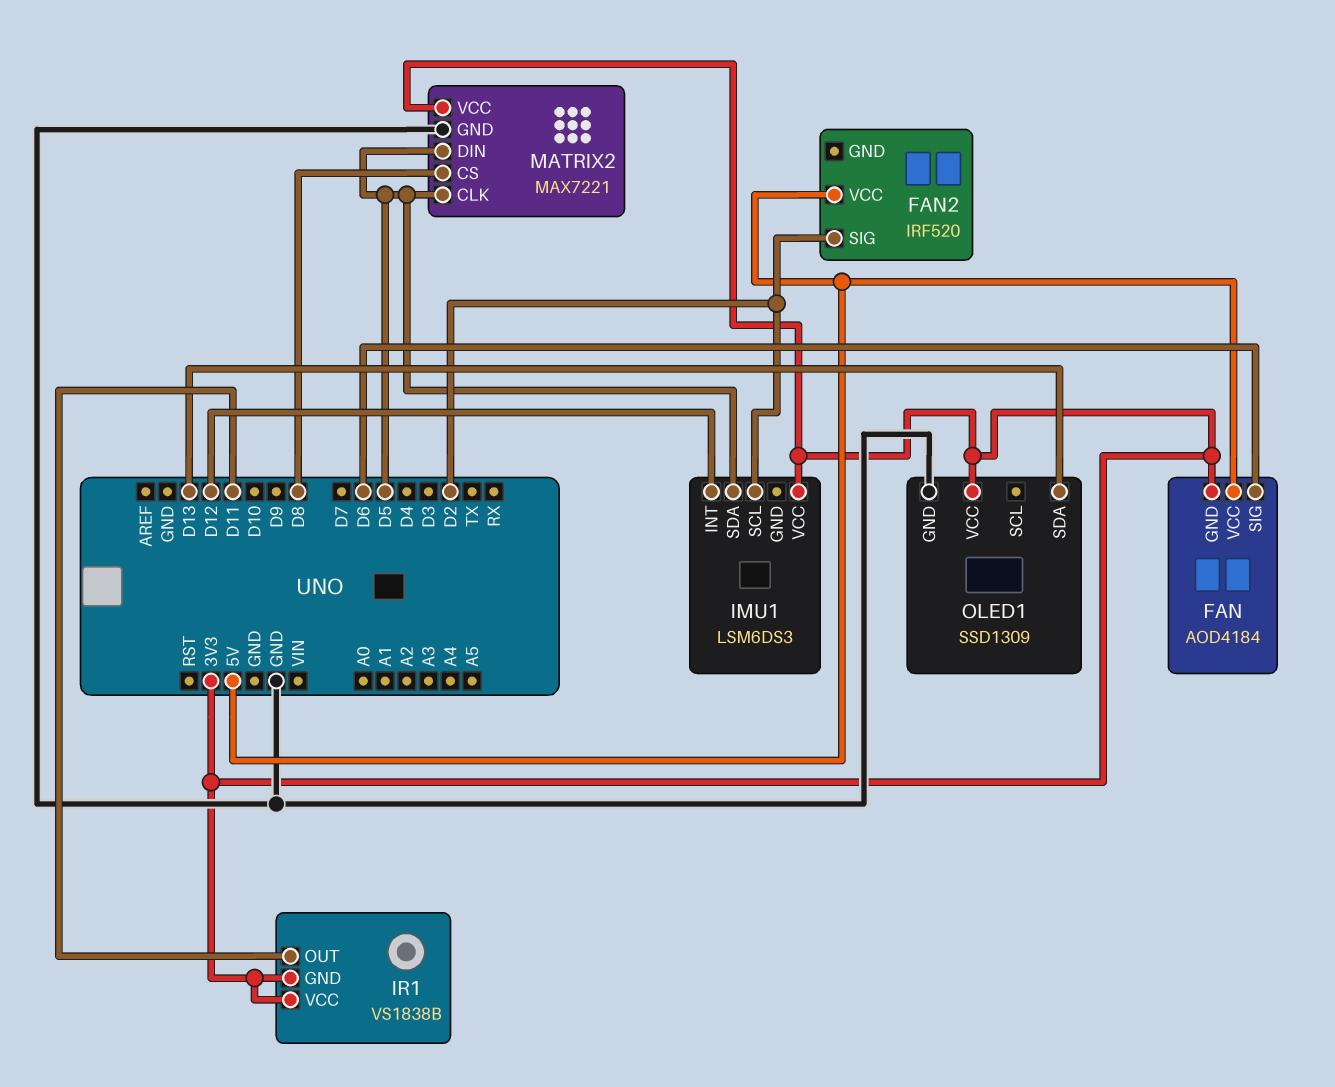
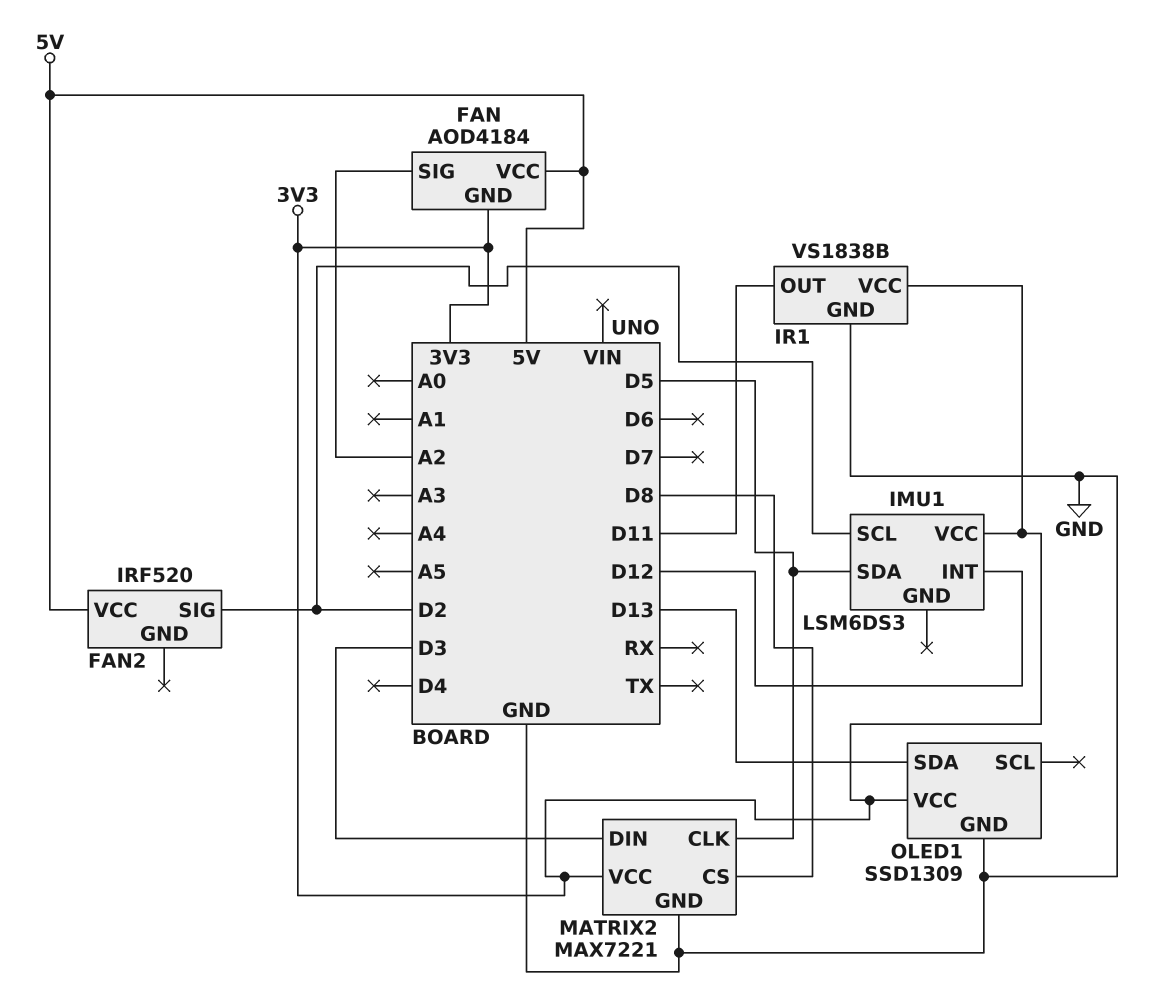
FAN pin SIG: D6 -> A2
IR1 pin GND: 3V3 -> GND
MATRIX2 pin DIN: D5 -> D3

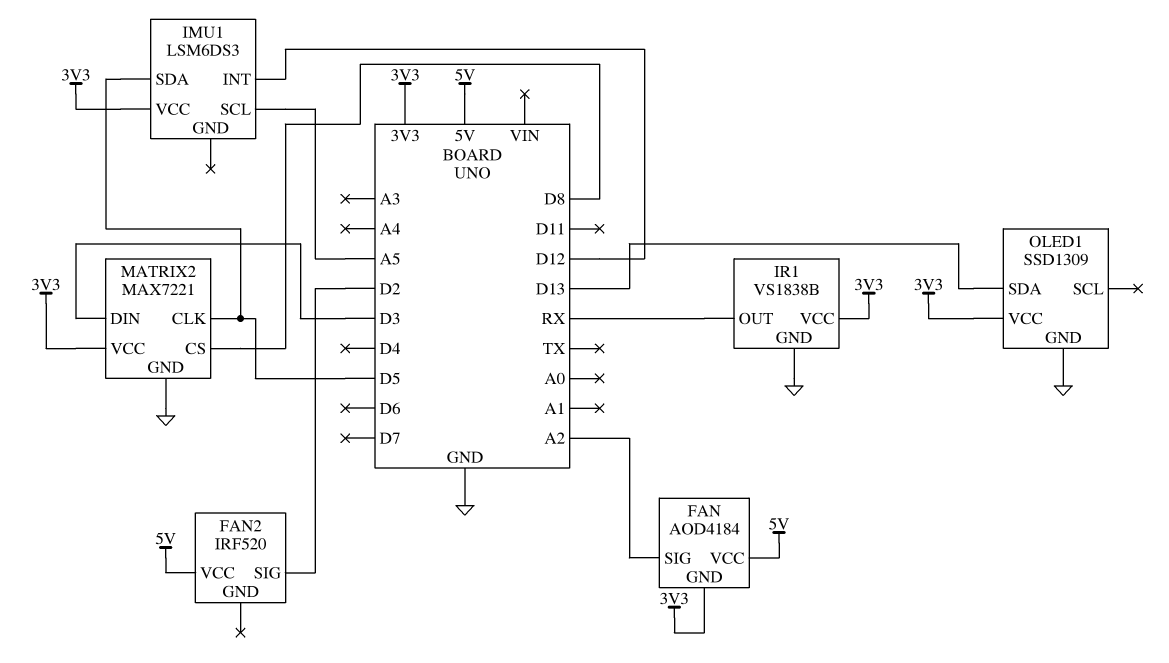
IMU1 pin SCL: D2 -> A5
IR1 pin OUT: D11 -> RX

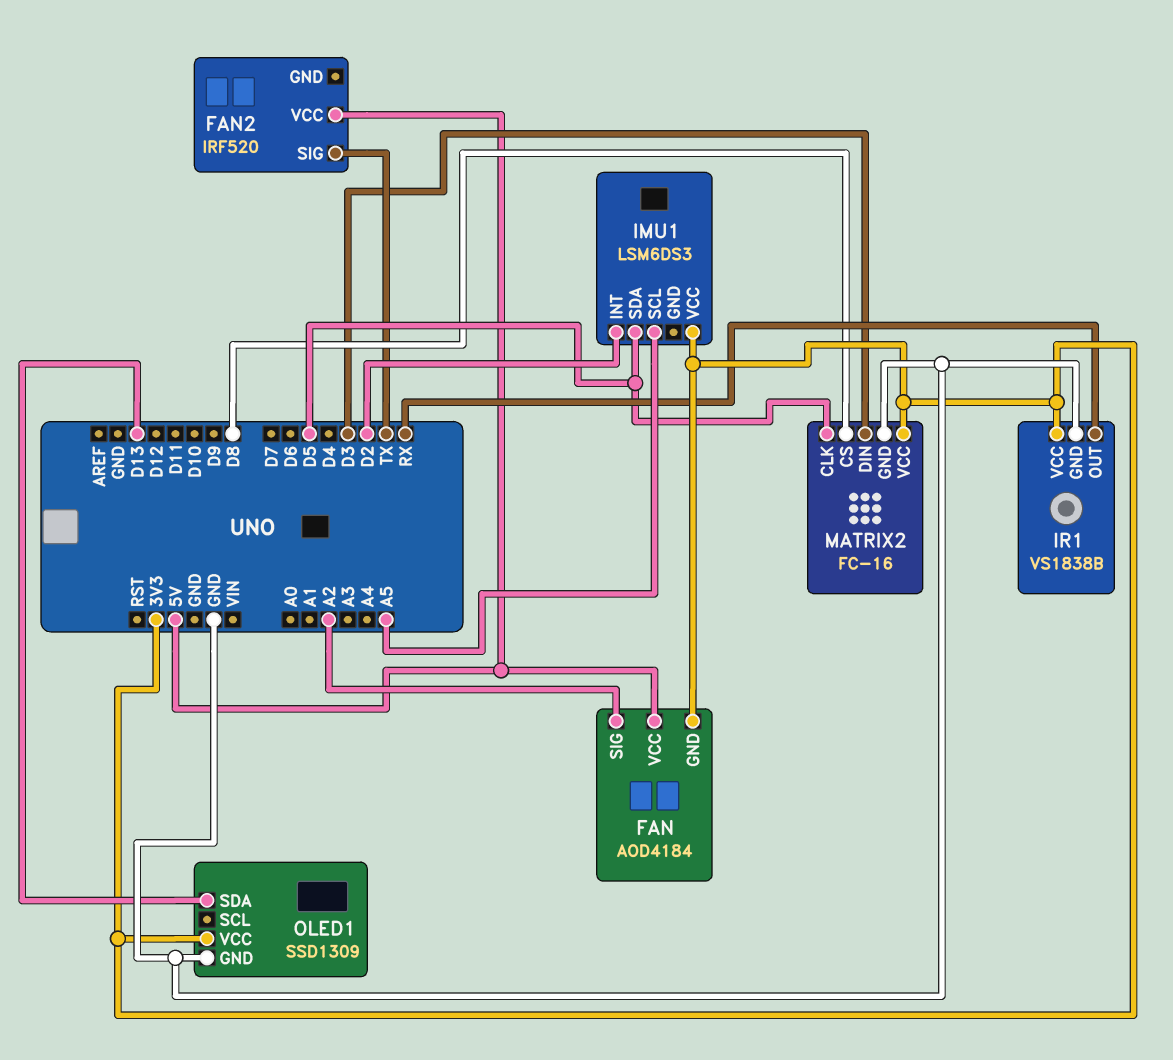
FAN2 pin SIG: D2 -> TX
IMU1 pin INT: D12 -> D2
MATRIX2: MAX7221 -> FC-16

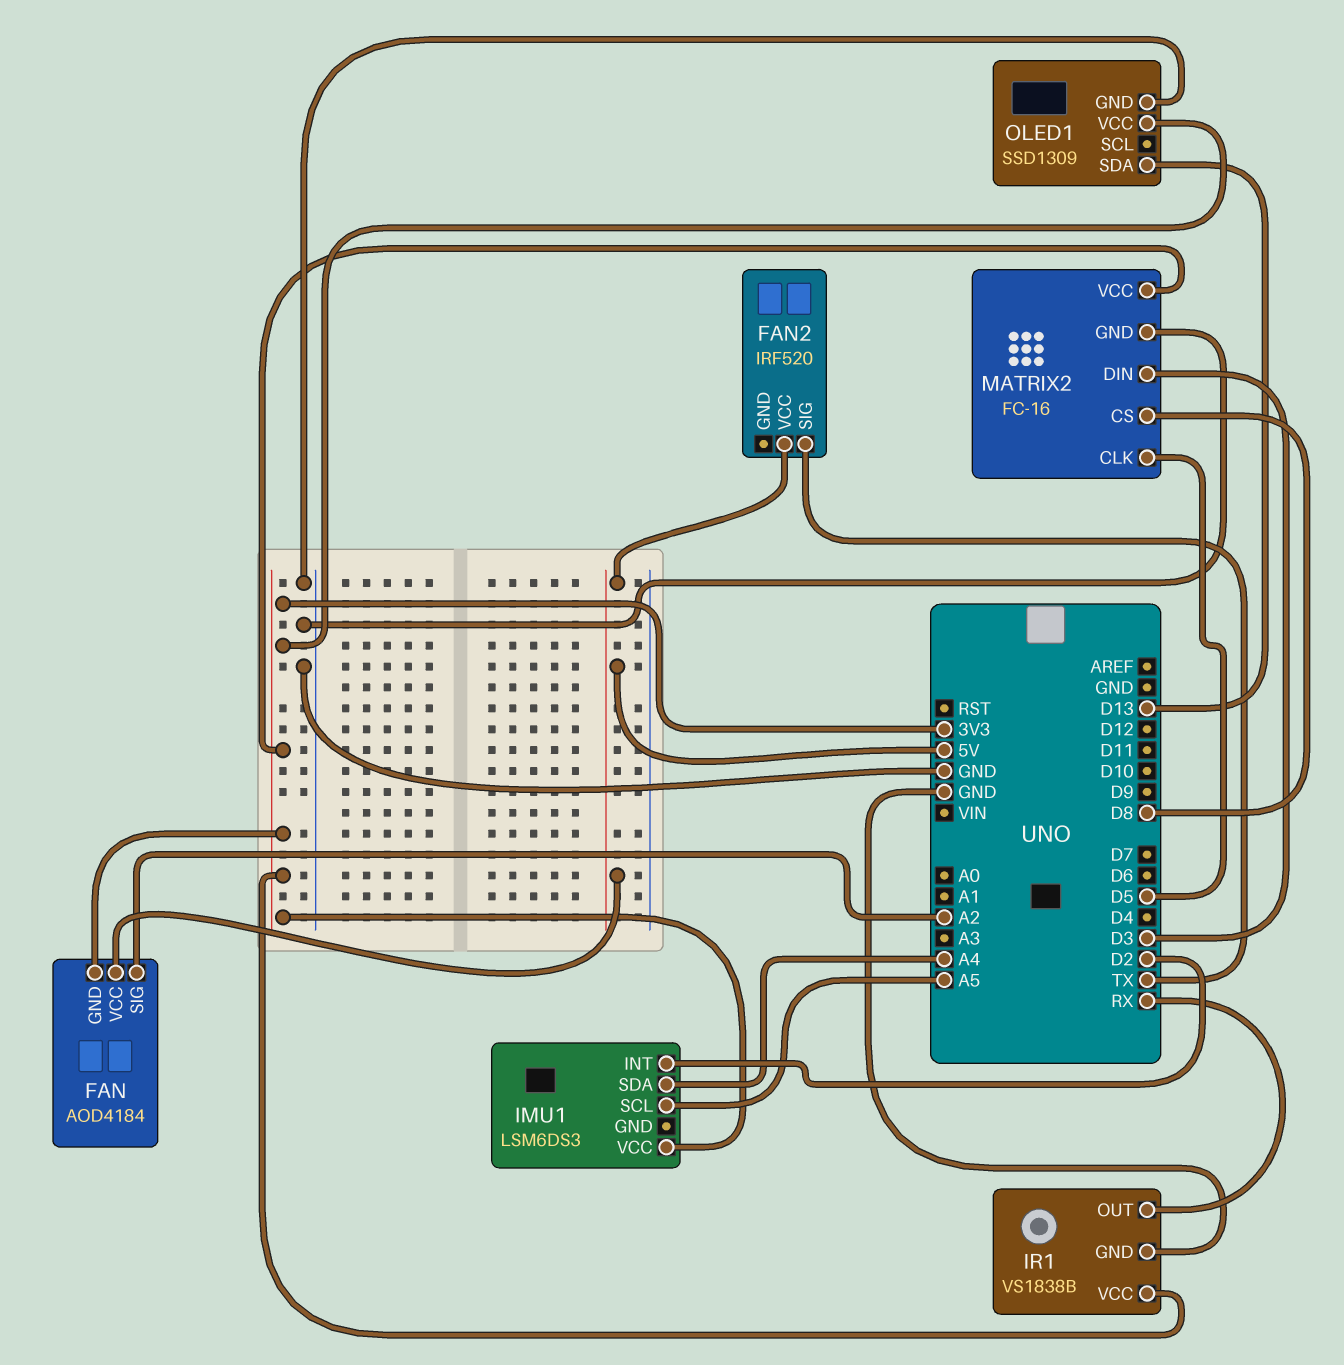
IMU1 pin SDA: D5 -> A4

